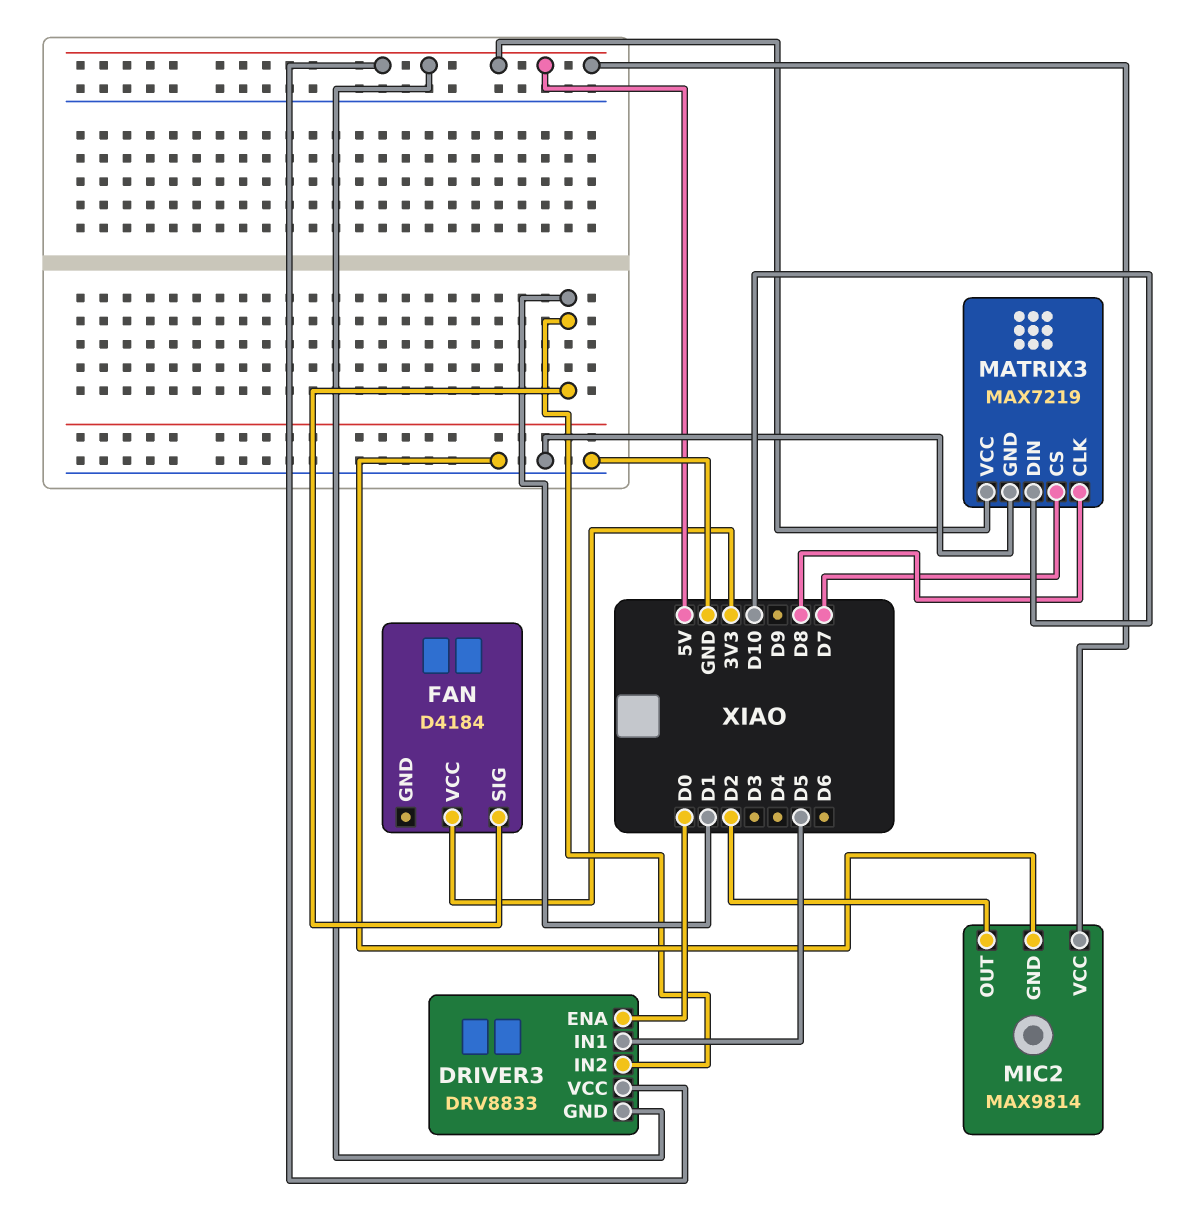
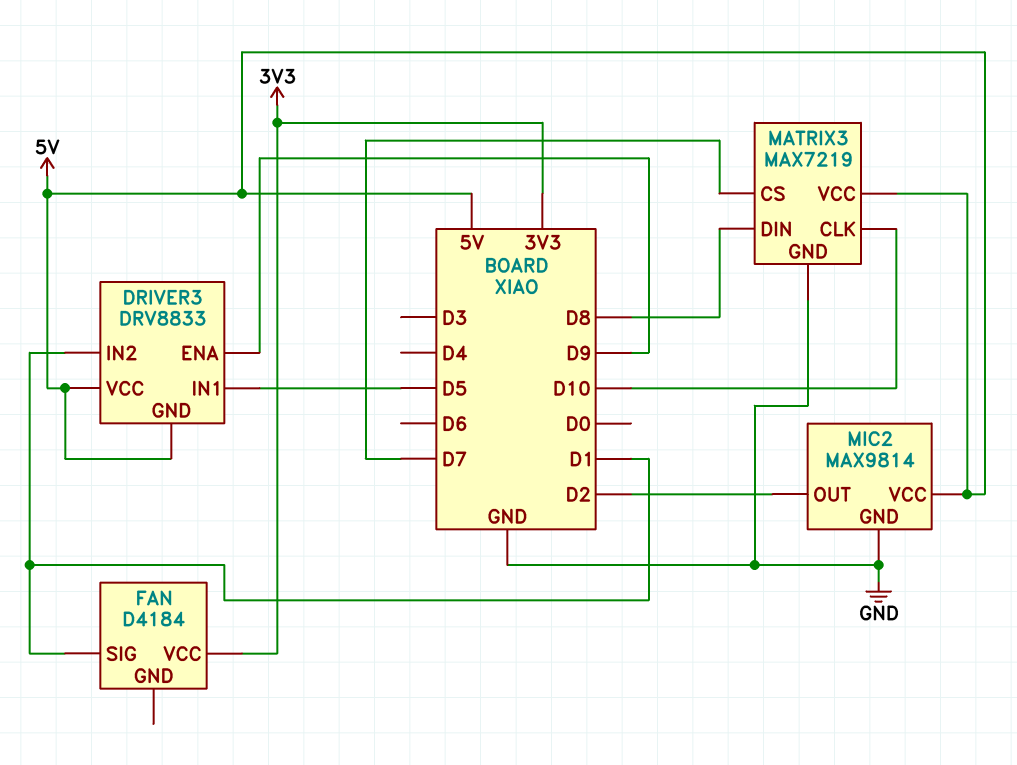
DRIVER3 pin ENA: D0 -> D9
MATRIX3 pin CLK: D8 -> D10
MATRIX3 pin DIN: D10 -> D8

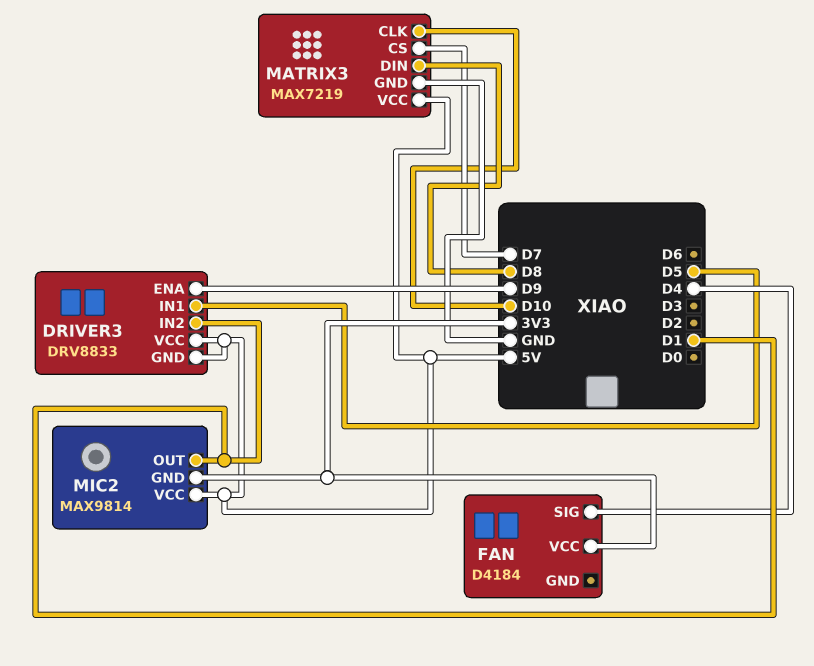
FAN pin SIG: D1 -> D4
MIC2 pin GND: GND -> 3V3
MIC2 pin OUT: D2 -> D1

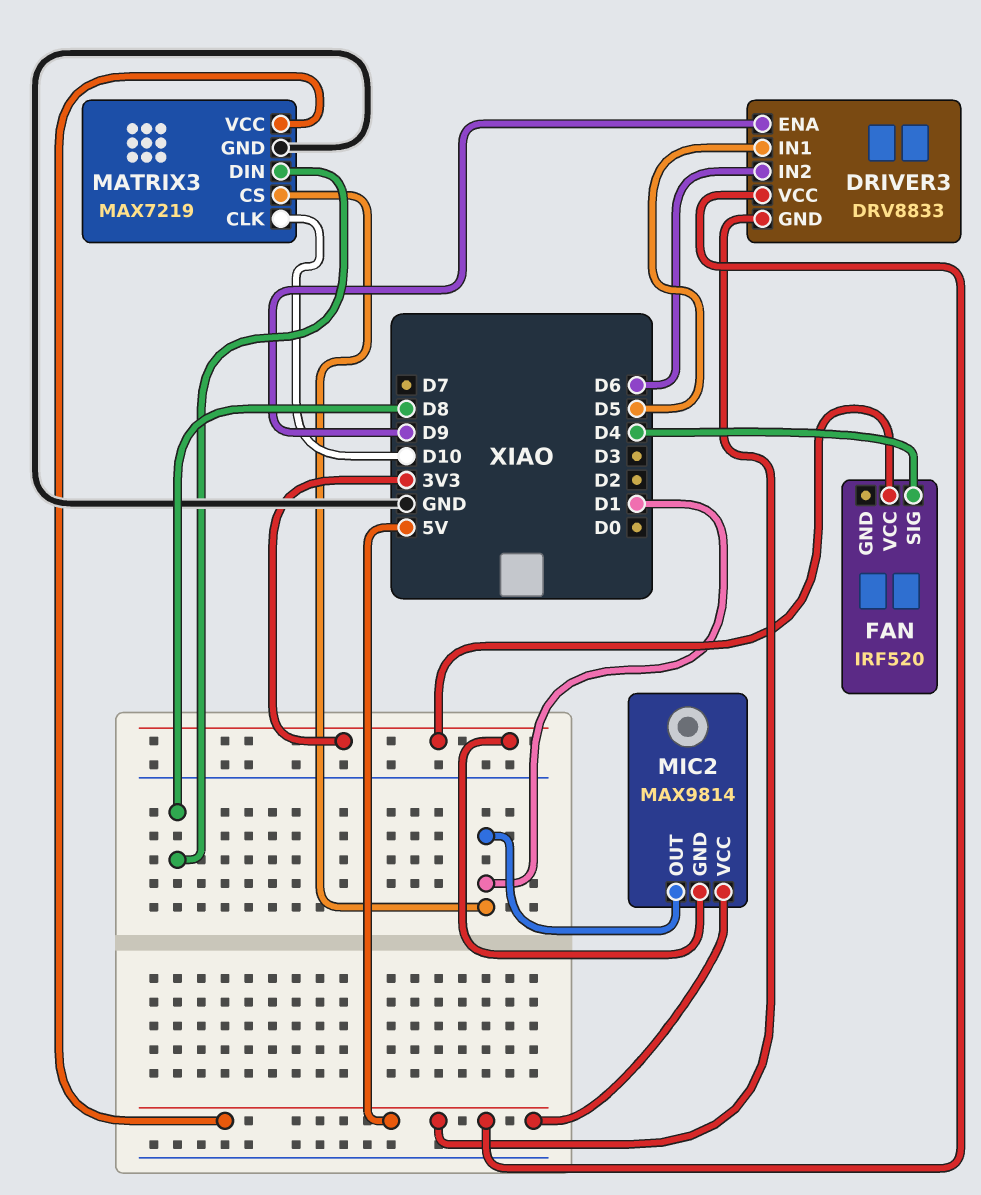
DRIVER3 pin IN2: D1 -> D6
FAN: D4184 -> IRF520
MATRIX3 pin CS: D7 -> D1

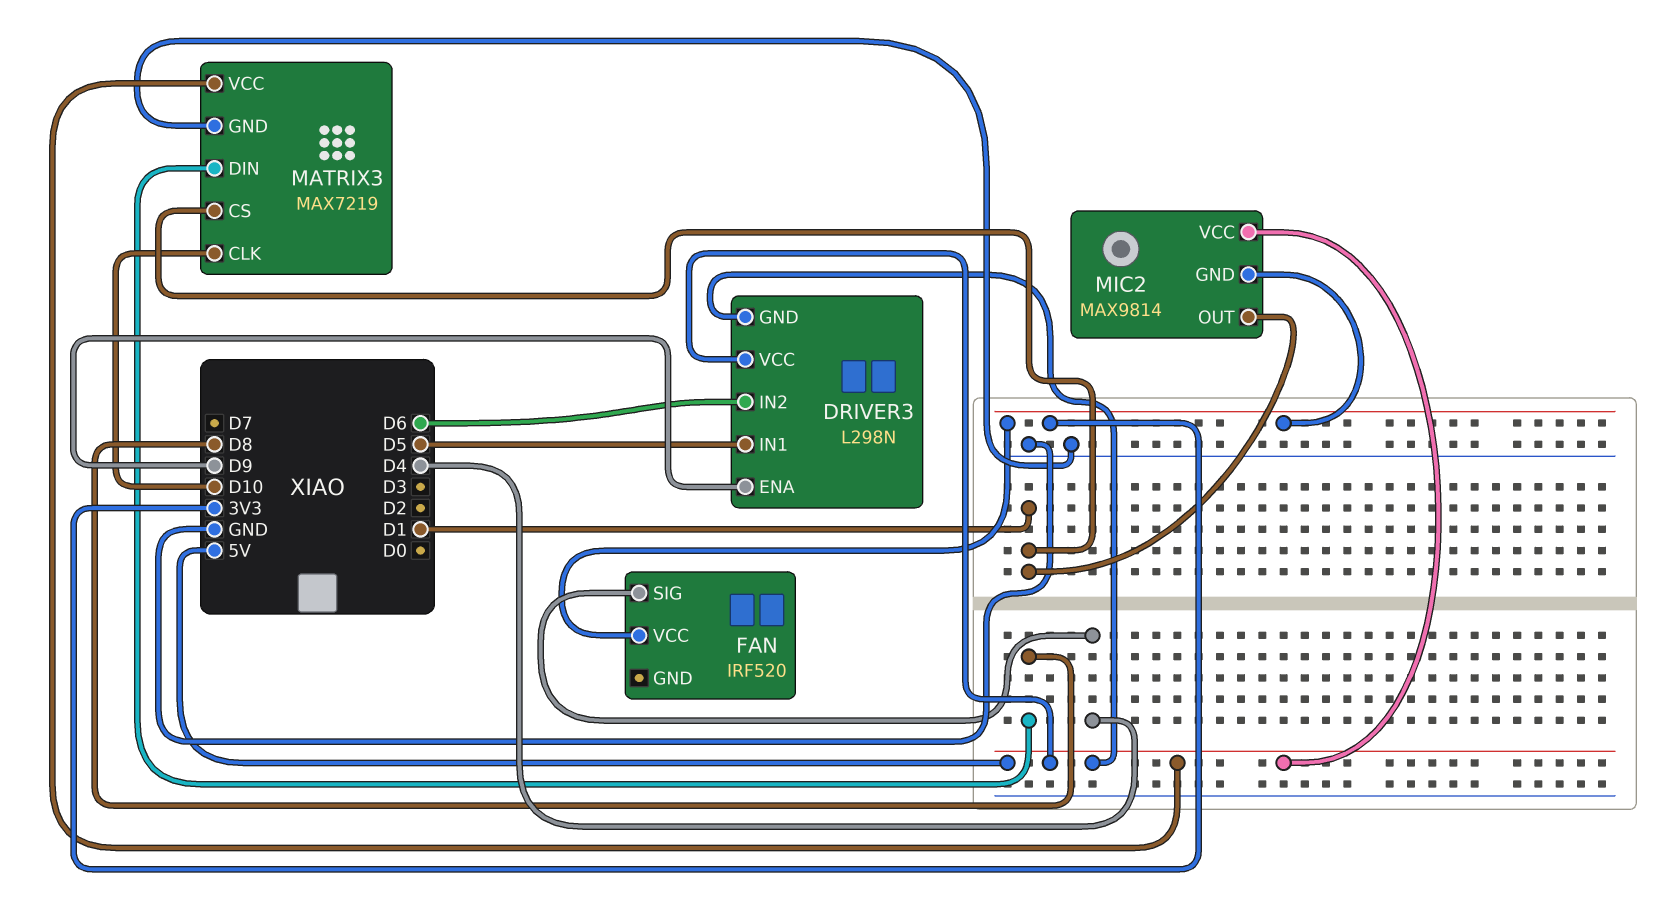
DRIVER3: DRV8833 -> L298N

